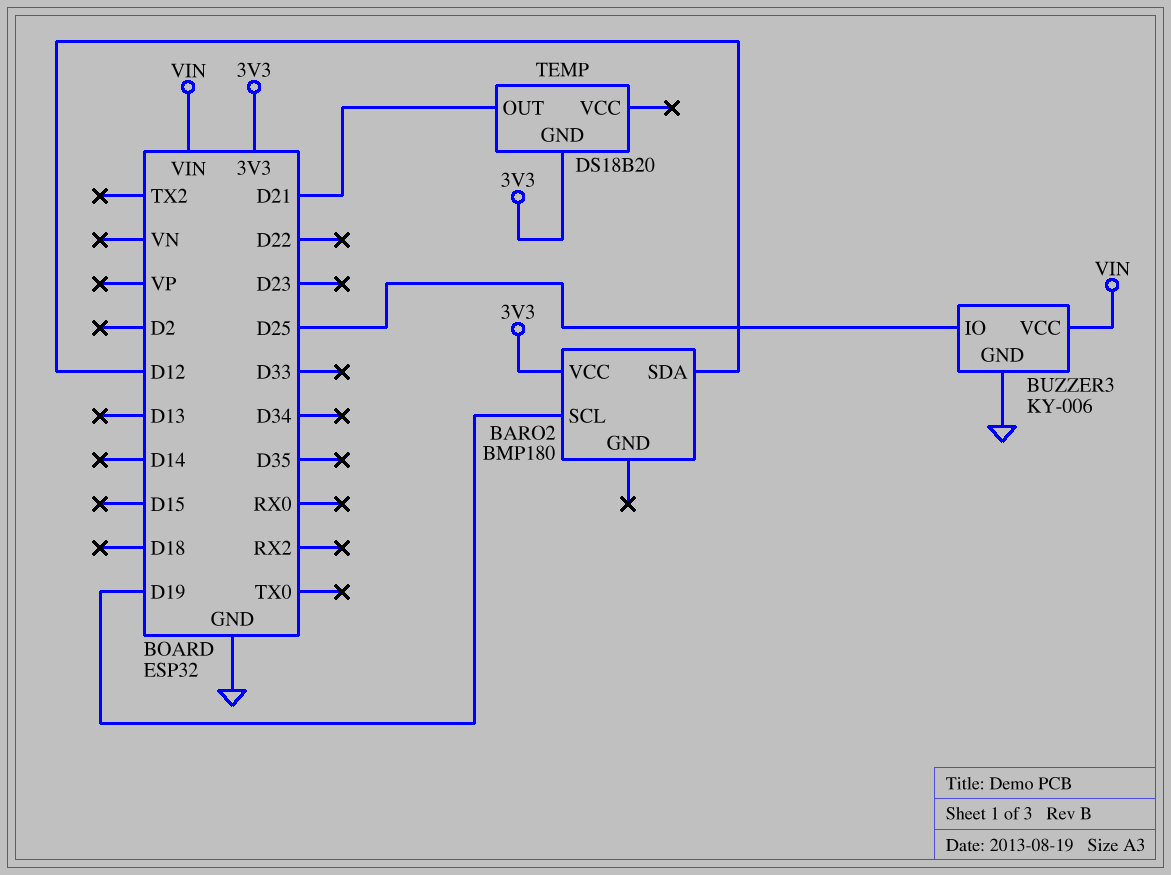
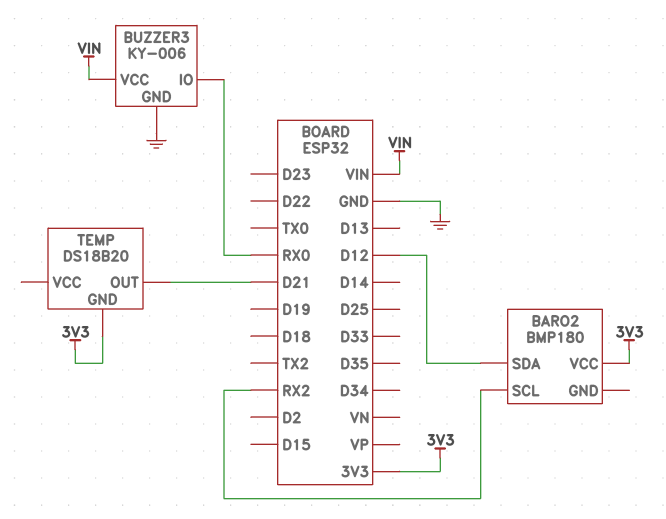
BARO2 pin SCL: D19 -> RX2
BUZZER3 pin IO: D25 -> RX0

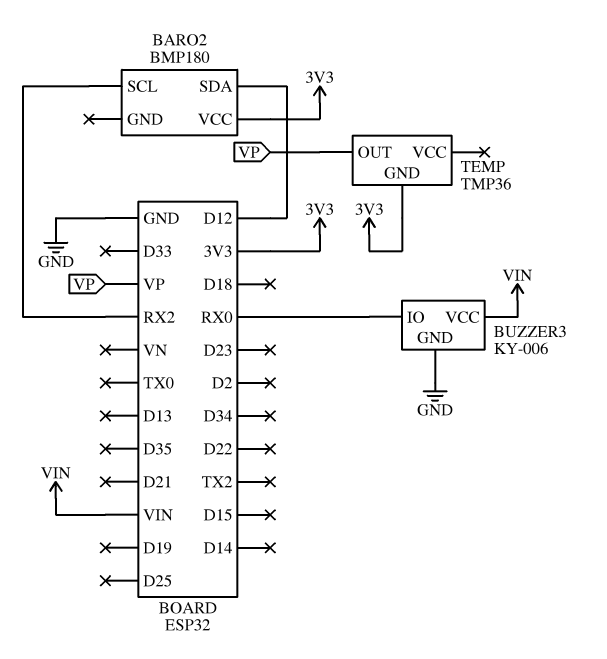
TEMP: DS18B20 -> TMP36
TEMP pin OUT: D21 -> VP

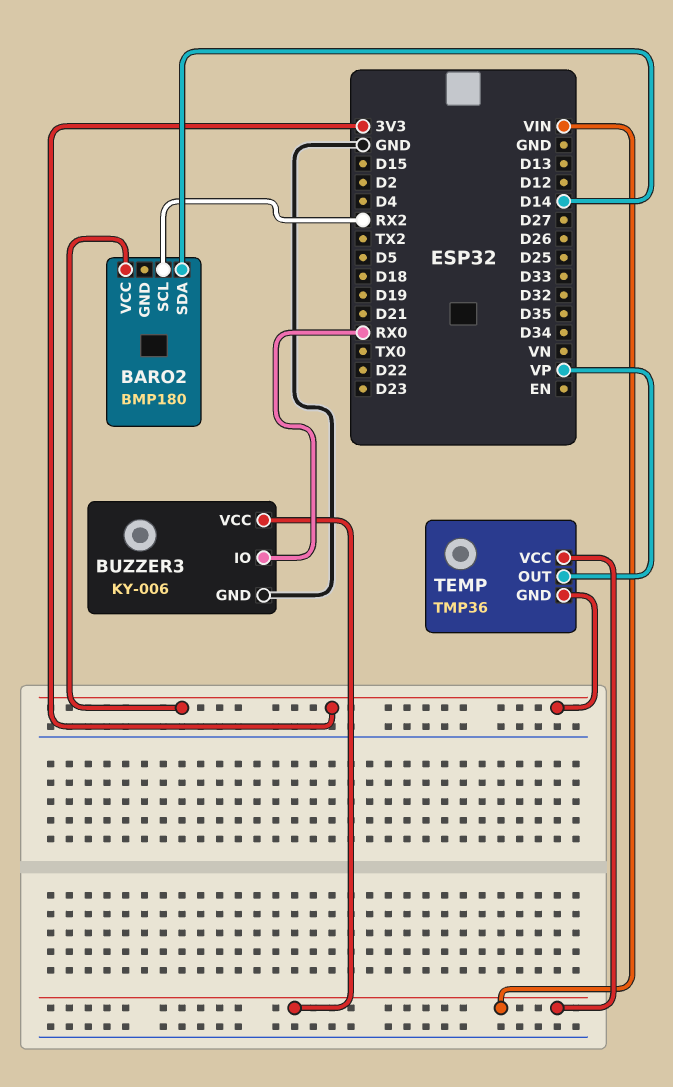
BARO2 pin SDA: D12 -> D14
TEMP pin VCC: none -> VIN

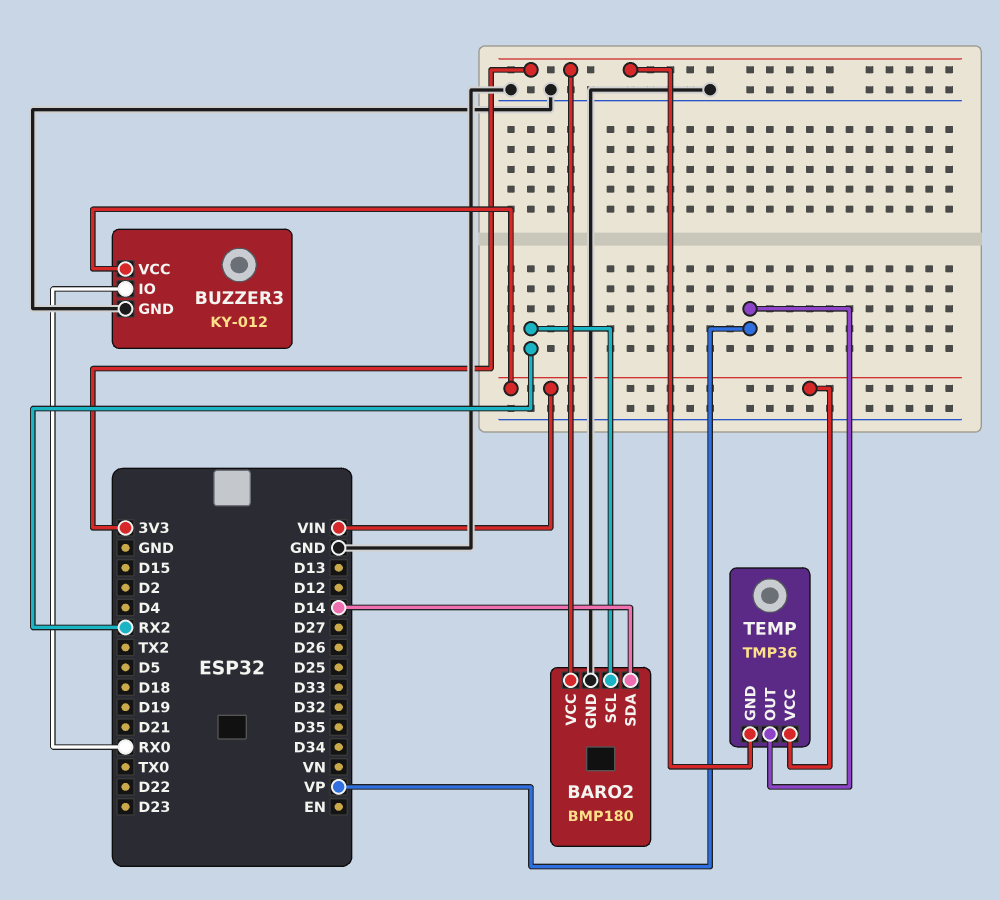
BARO2 pin GND: none -> GND
BUZZER3: KY-006 -> KY-012

